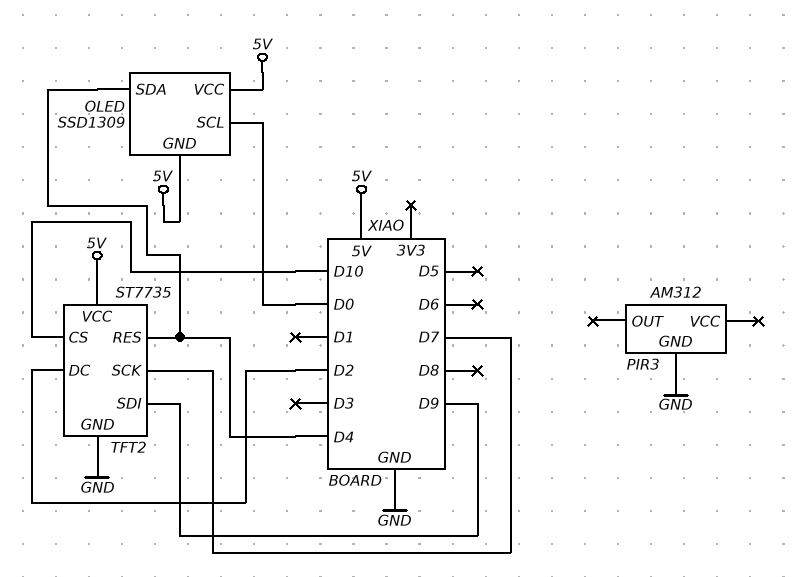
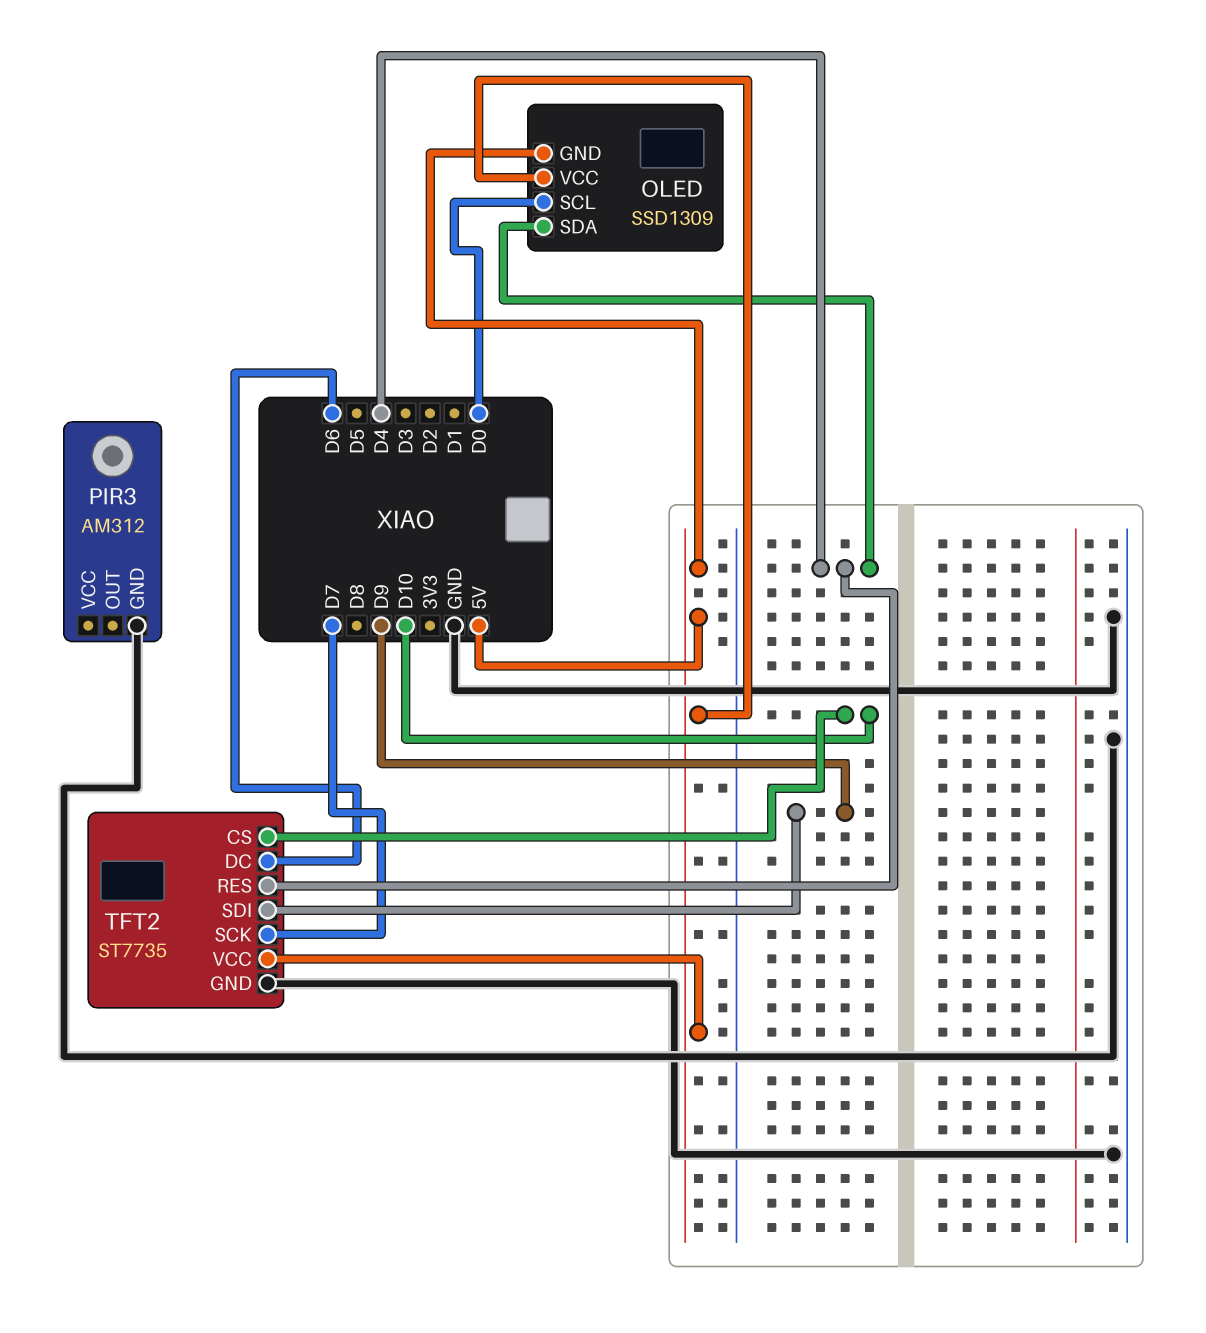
TFT2 pin DC: D2 -> D6

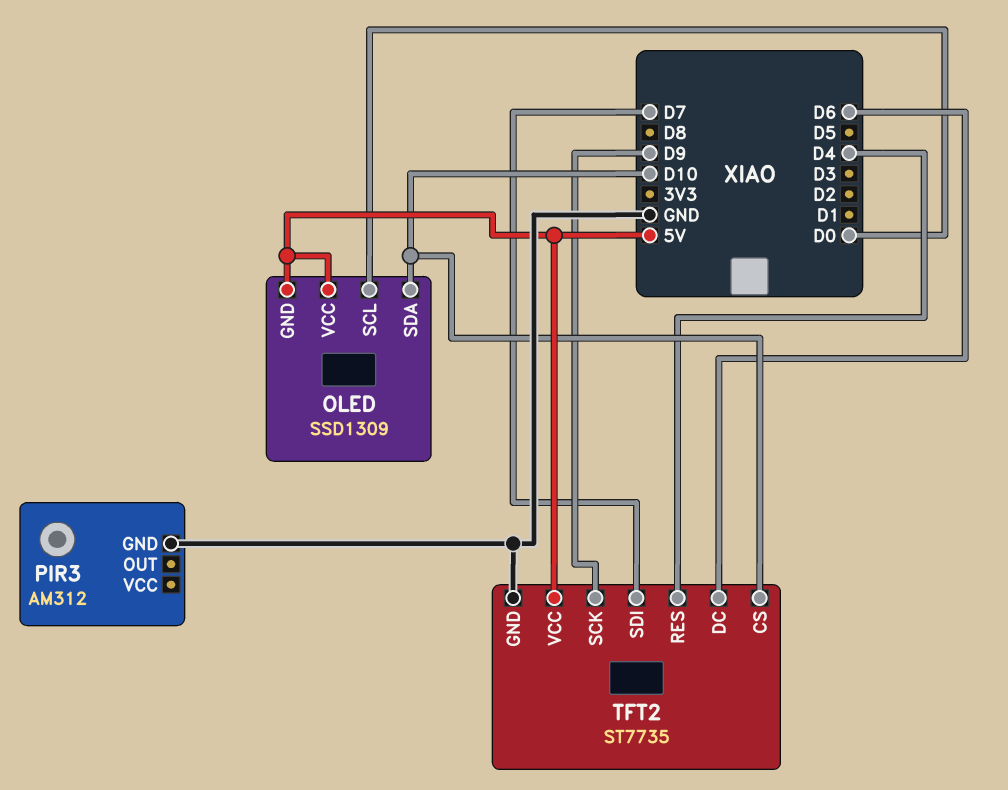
OLED pin SDA: D4 -> D10
TFT2 pin SCK: D7 -> D9
TFT2 pin SDI: D9 -> D7

